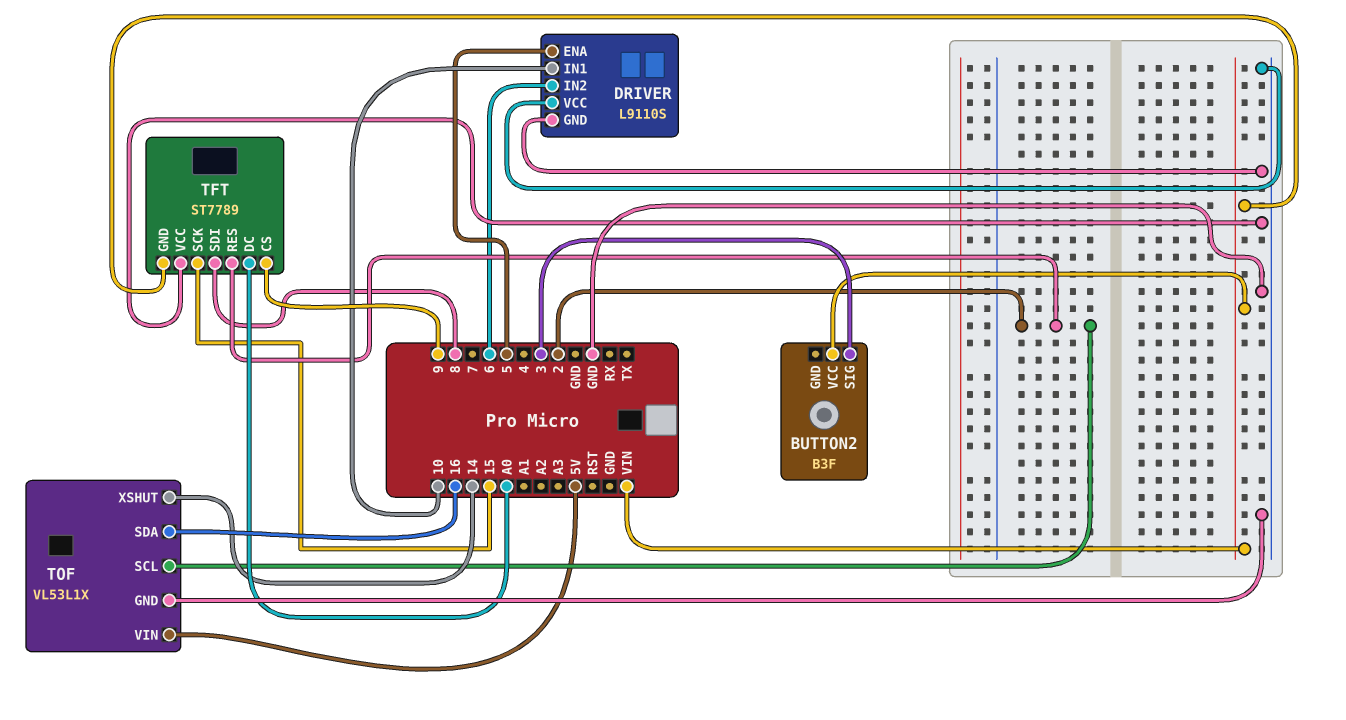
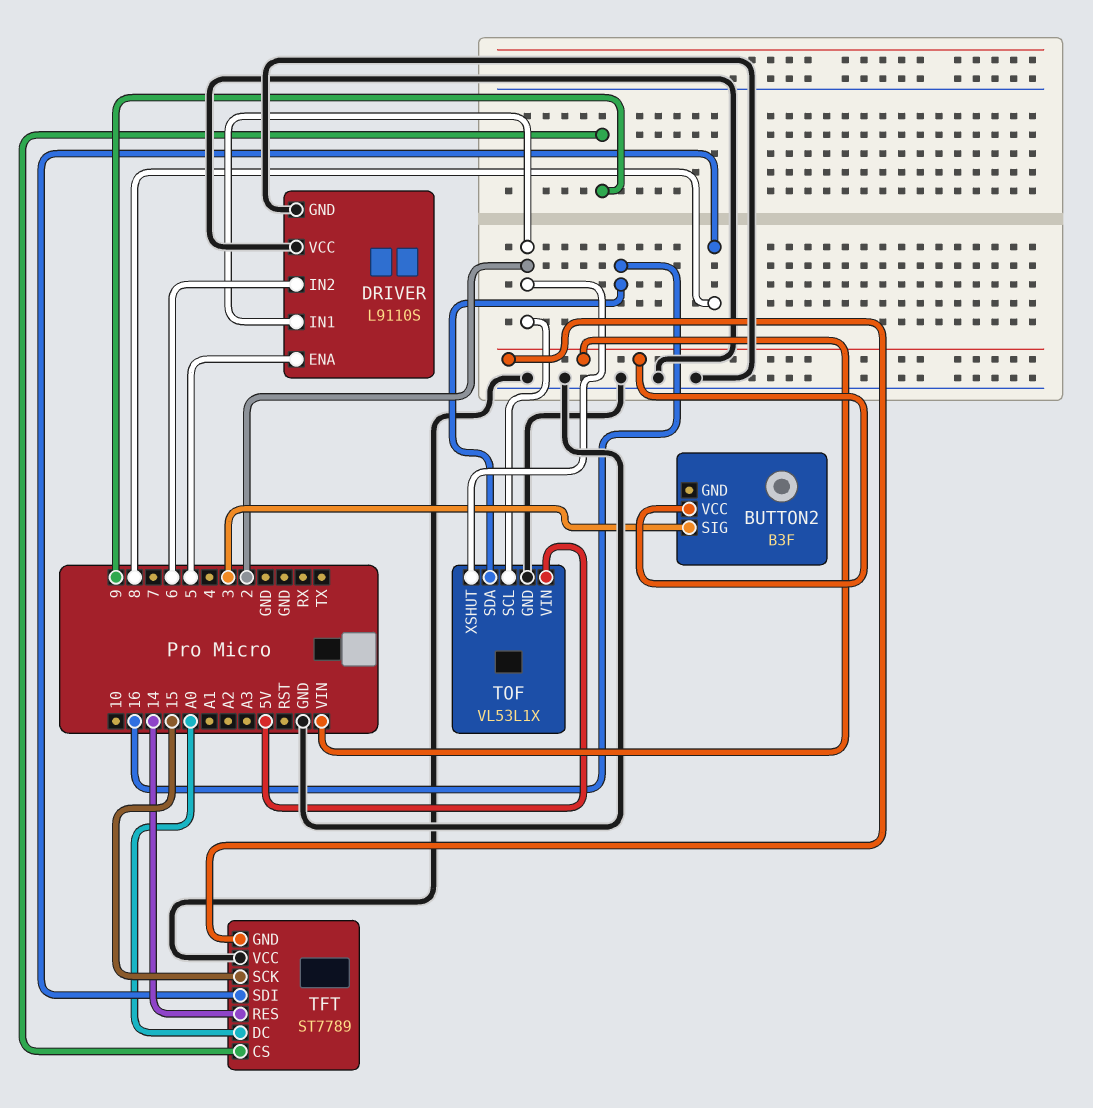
DRIVER pin IN1: 10 -> 2
TFT pin RES: 2 -> 14
TOF pin XSHUT: 14 -> 2

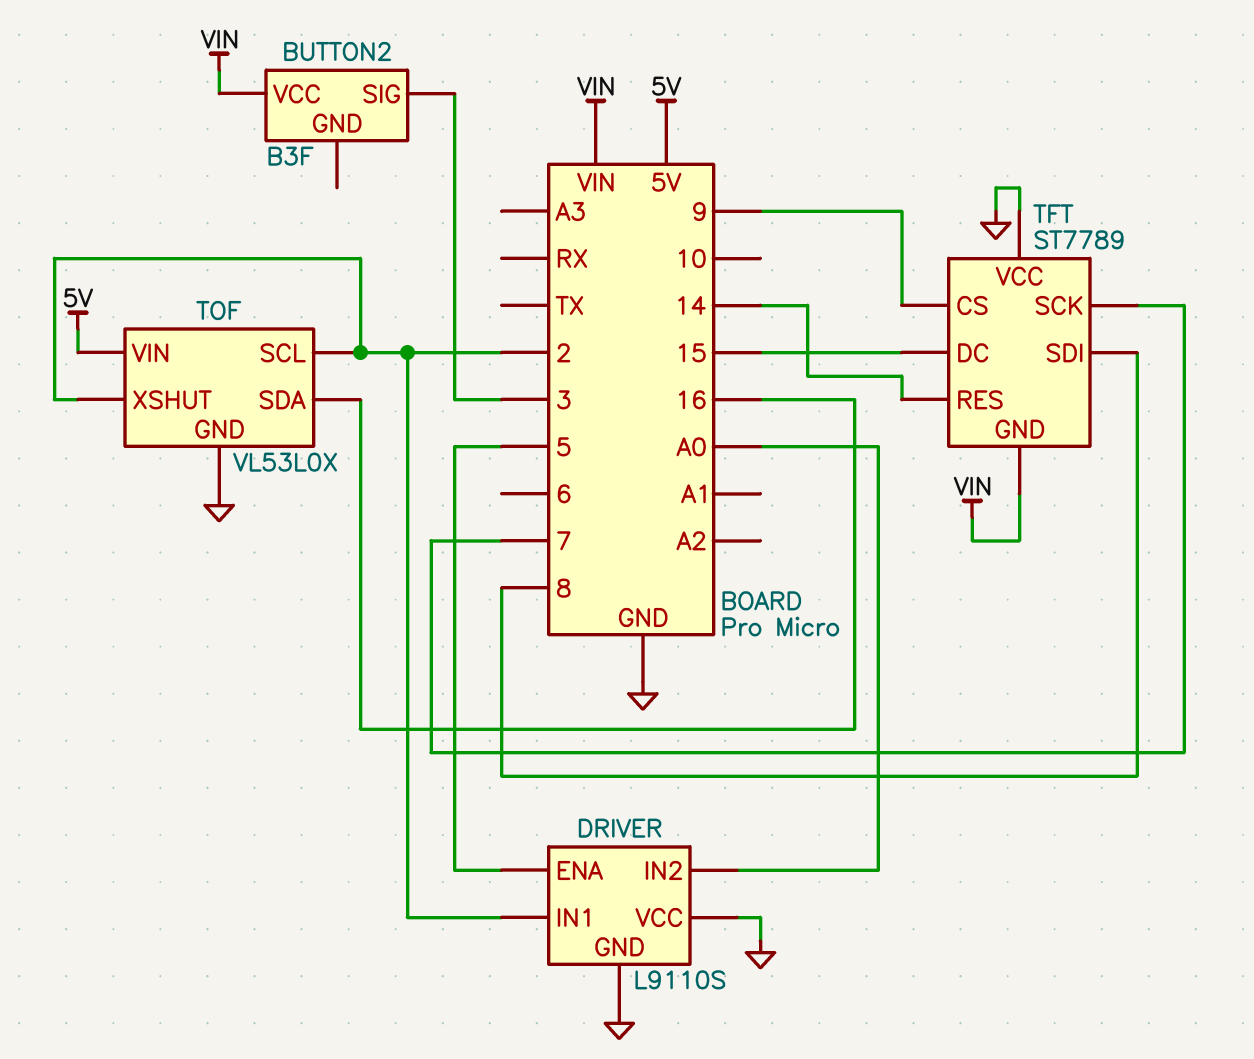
DRIVER pin IN2: 6 -> A0
TFT pin DC: A0 -> 15
TFT pin SCK: 15 -> 7
TOF: VL53L1X -> VL53L0X

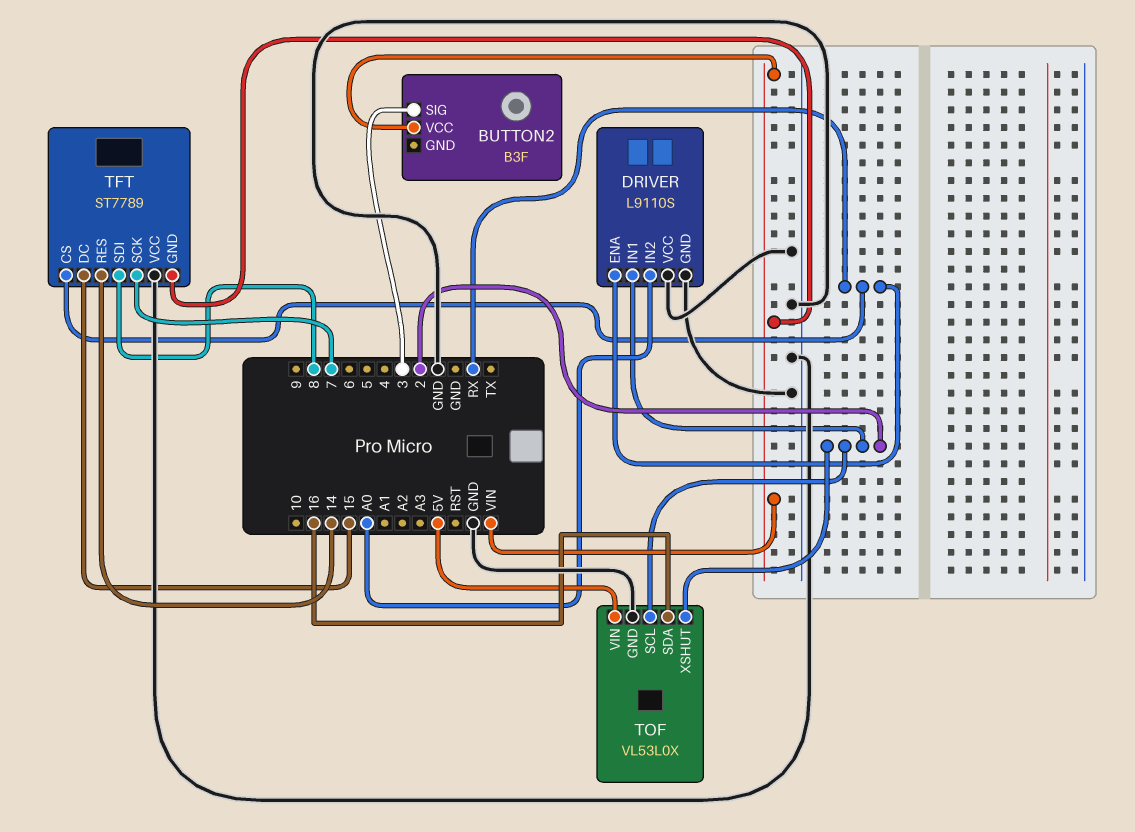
DRIVER pin ENA: 5 -> RX
TFT pin CS: 9 -> RX

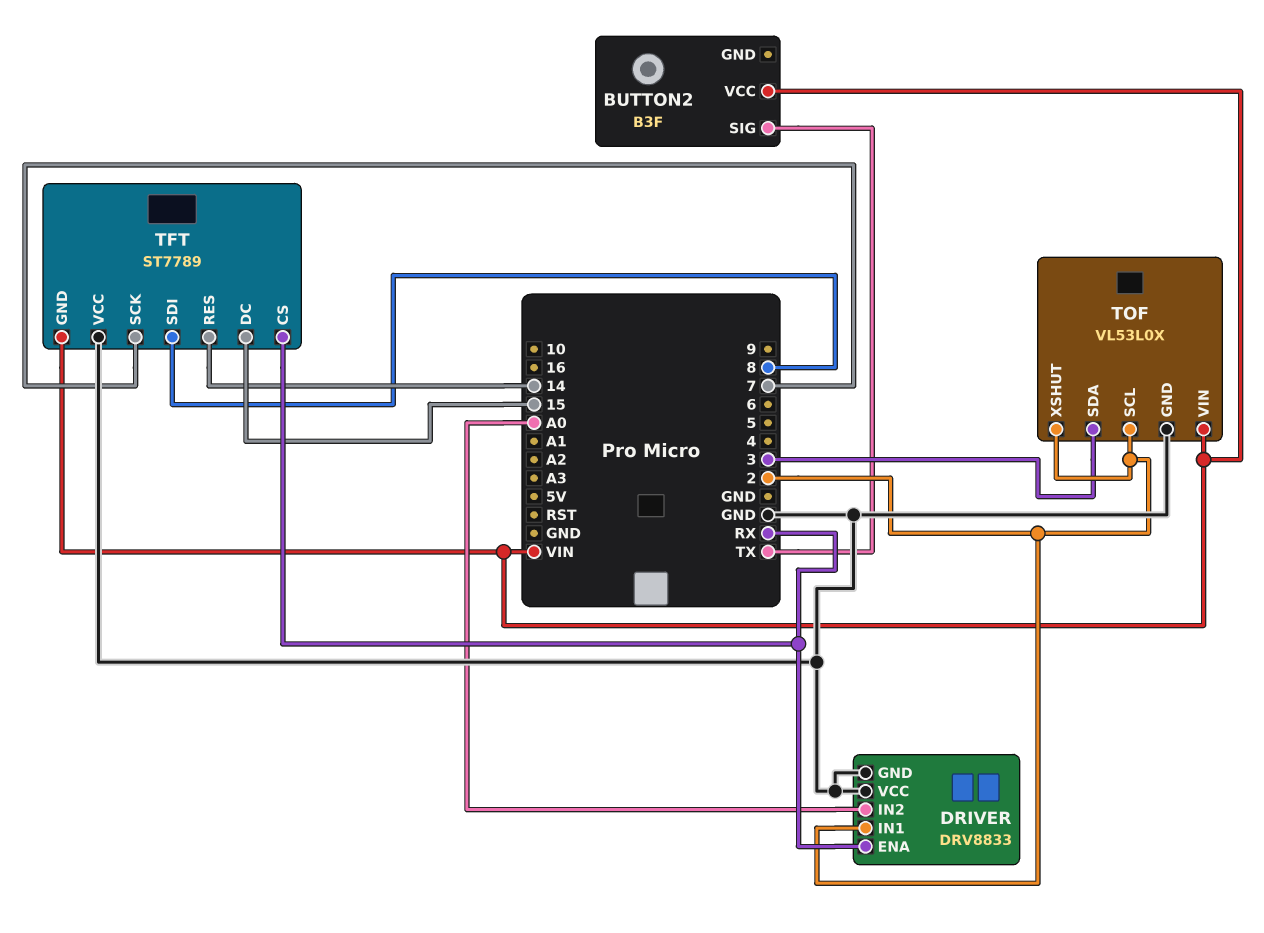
BUTTON2 pin SIG: 3 -> TX
DRIVER: L9110S -> DRV8833
TOF pin SDA: 16 -> 3
TOF pin VIN: 5V -> VIN

